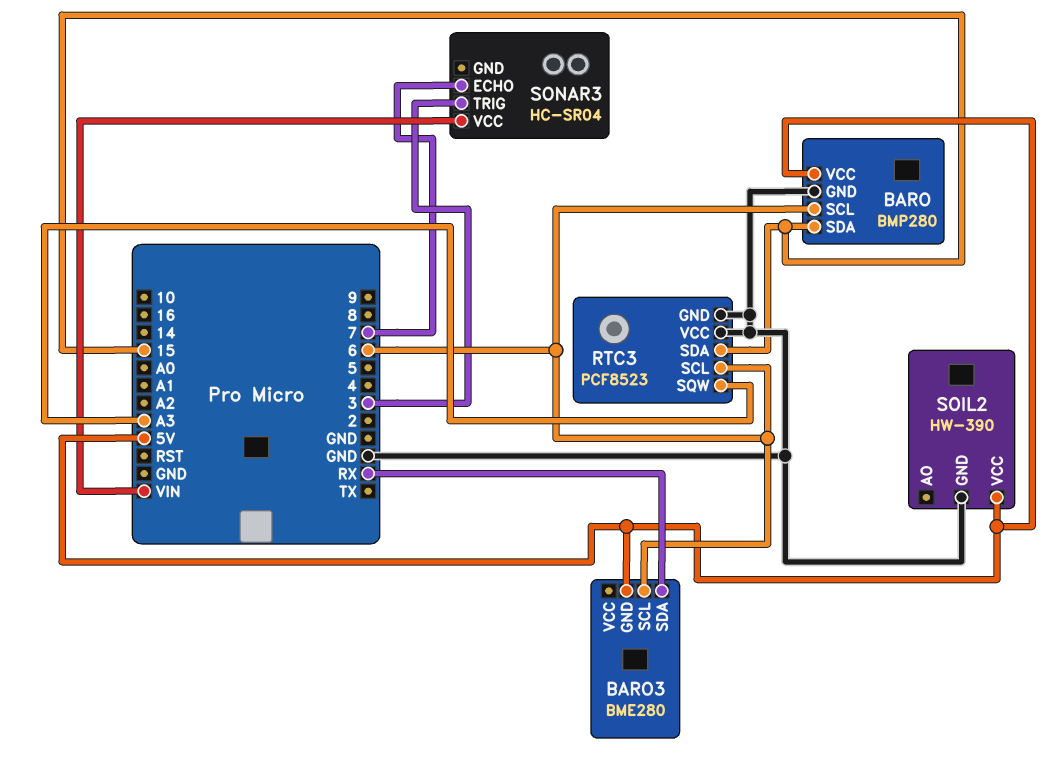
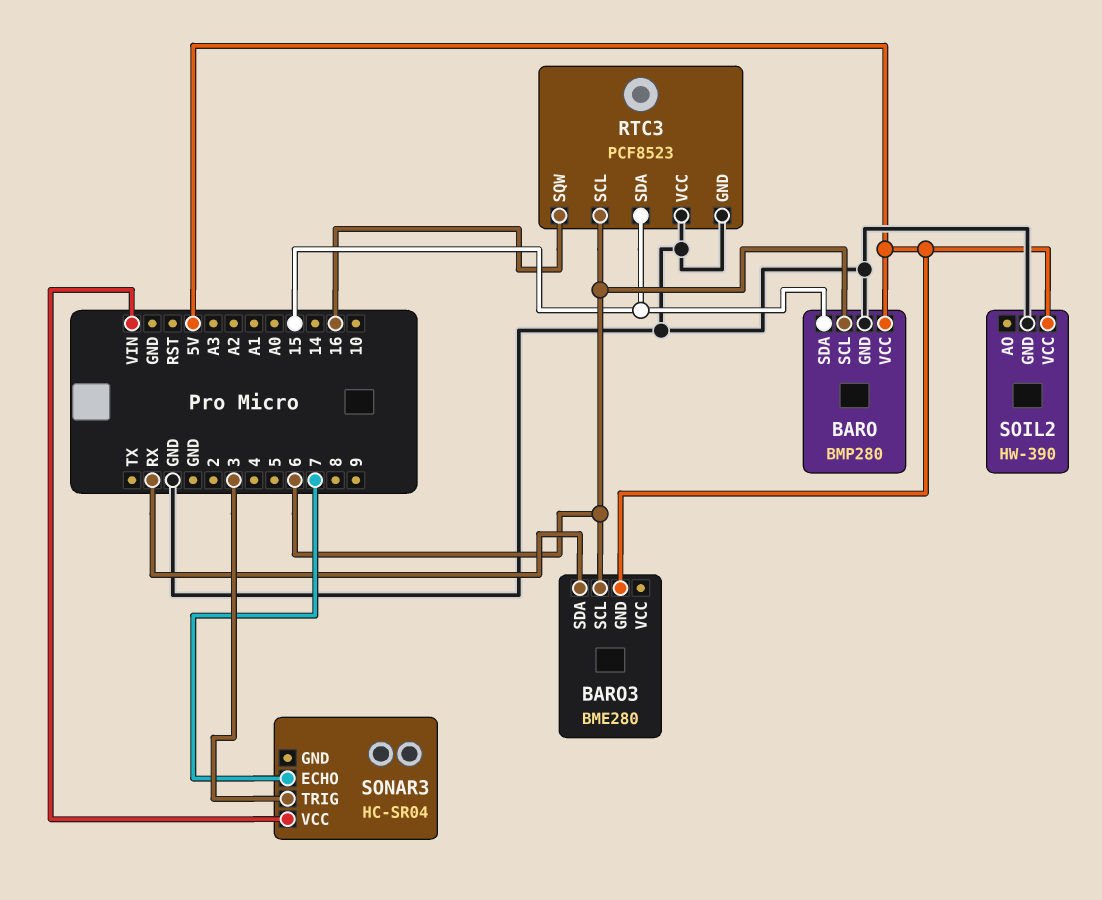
RTC3 pin SQW: A3 -> 16

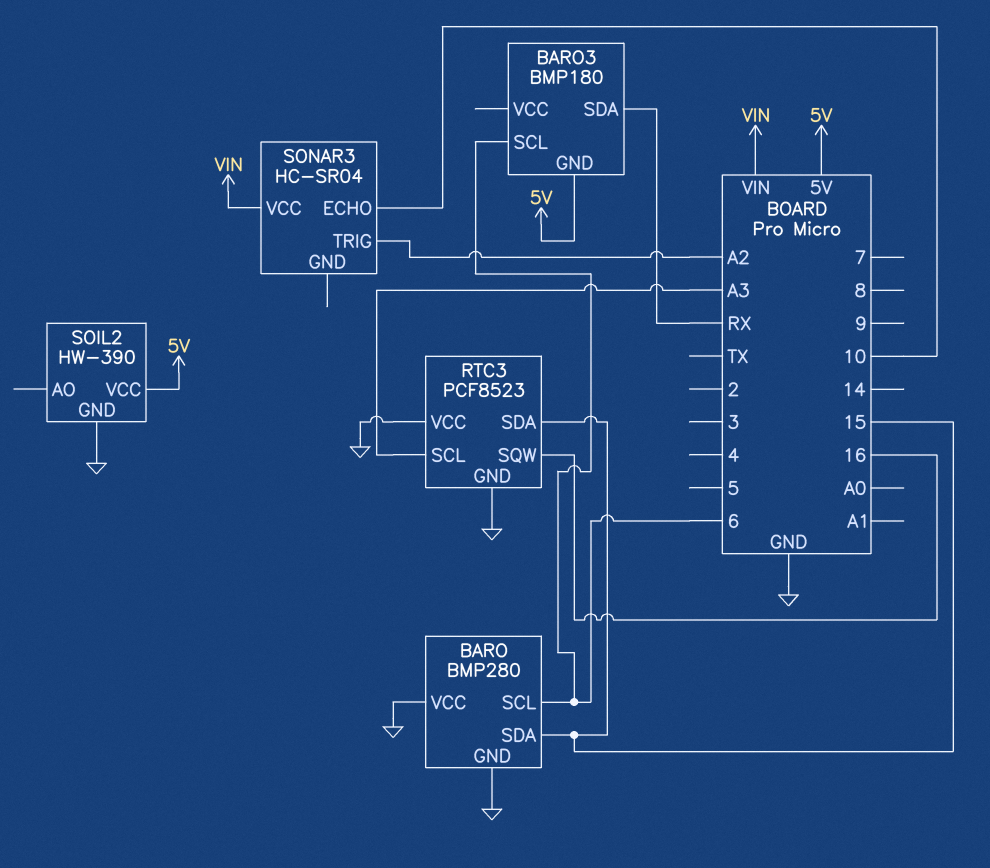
BARO pin VCC: 5V -> GND
BARO3: BME280 -> BMP180
RTC3 pin SCL: 6 -> A3
SONAR3 pin ECHO: 7 -> 10
SONAR3 pin TRIG: 3 -> A2

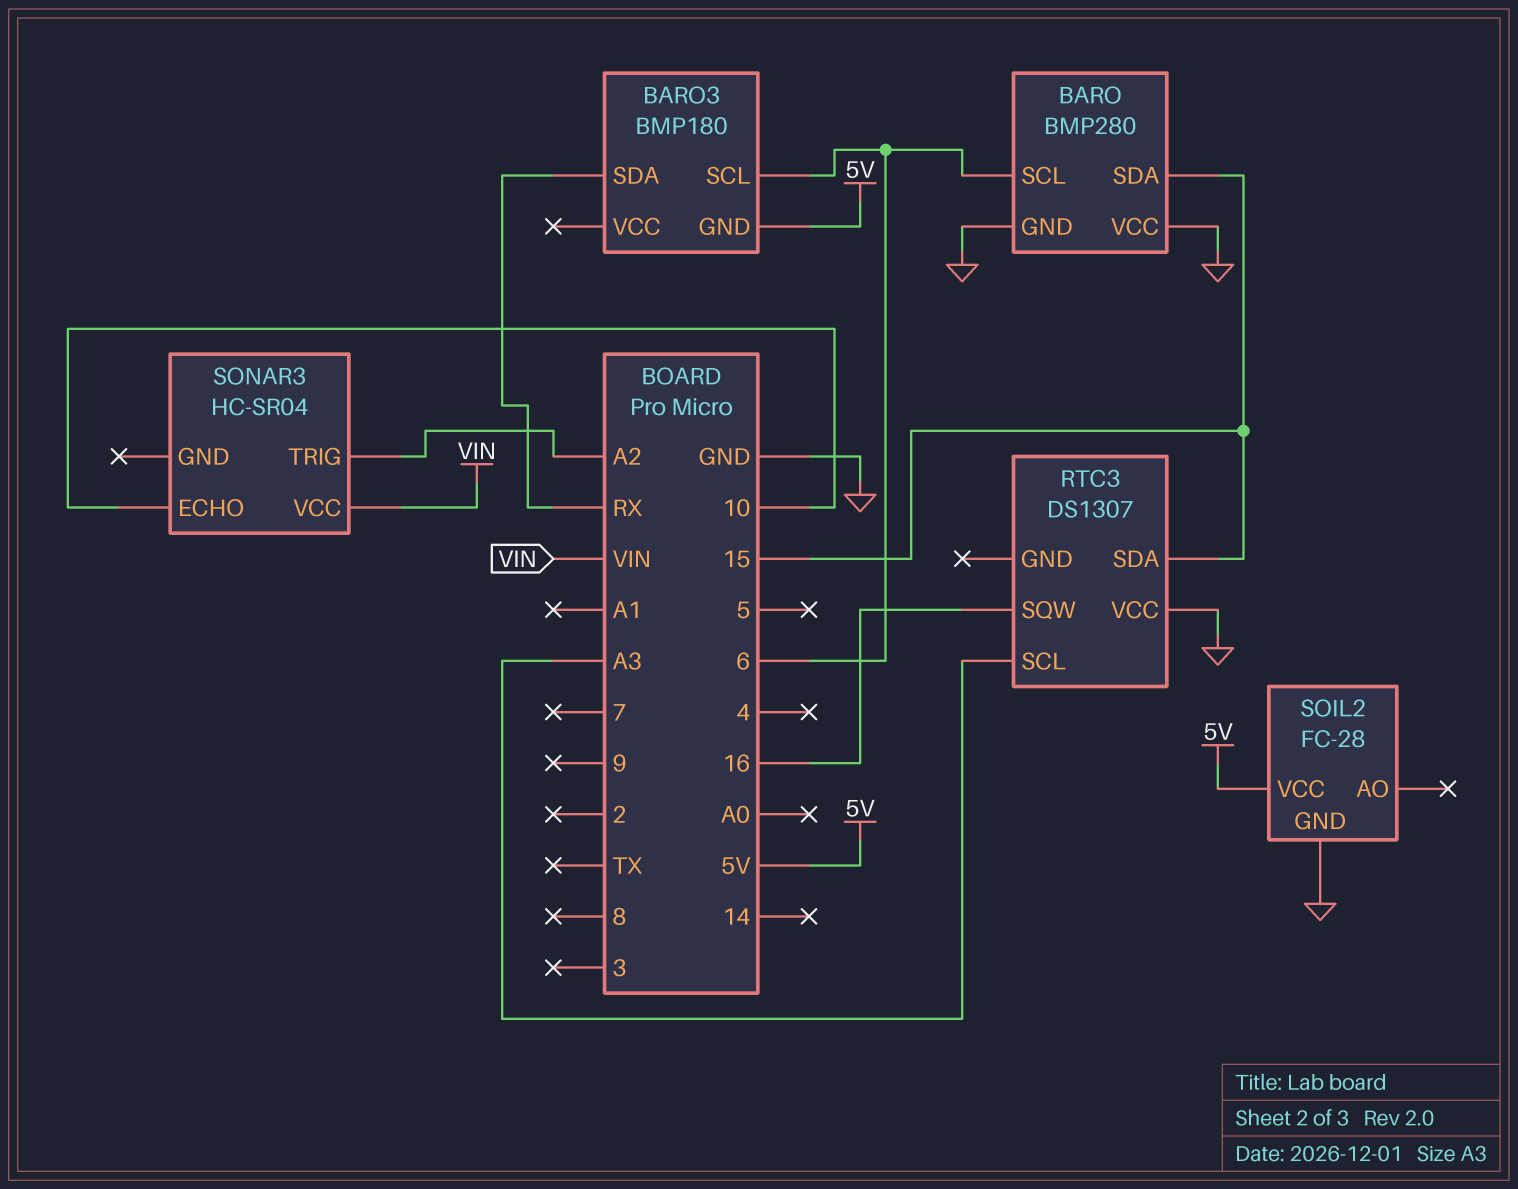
RTC3: PCF8523 -> DS1307
RTC3 pin GND: GND -> none
SOIL2: HW-390 -> FC-28

